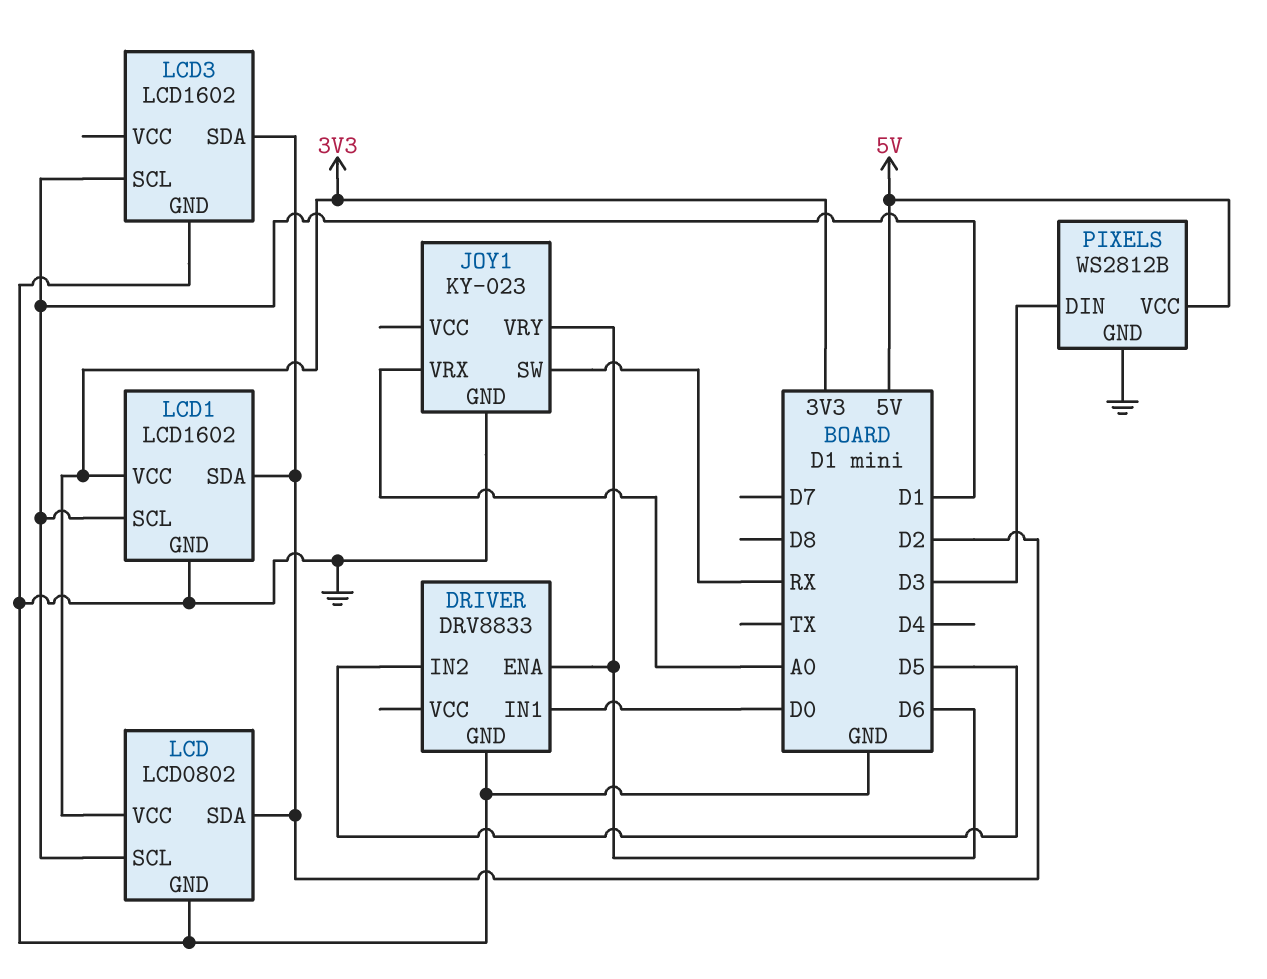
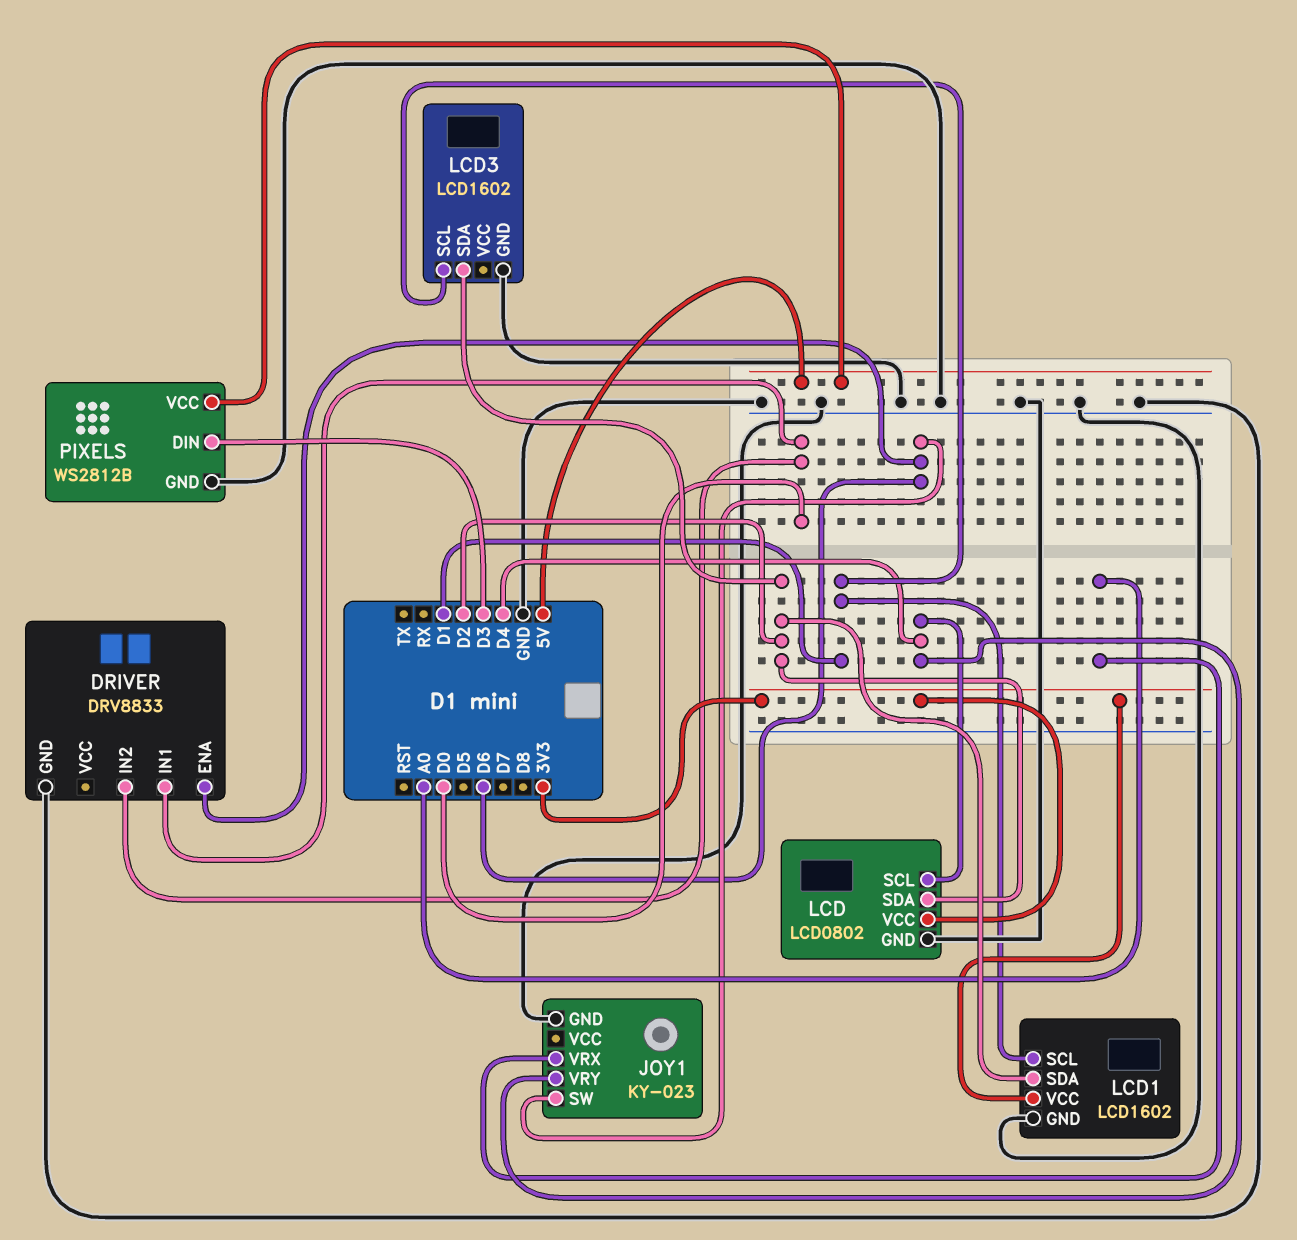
DRIVER pin IN2: D5 -> D0
JOY1 pin SW: RX -> D6
JOY1 pin VRY: D6 -> D4
LCD pin SCL: D1 -> D4

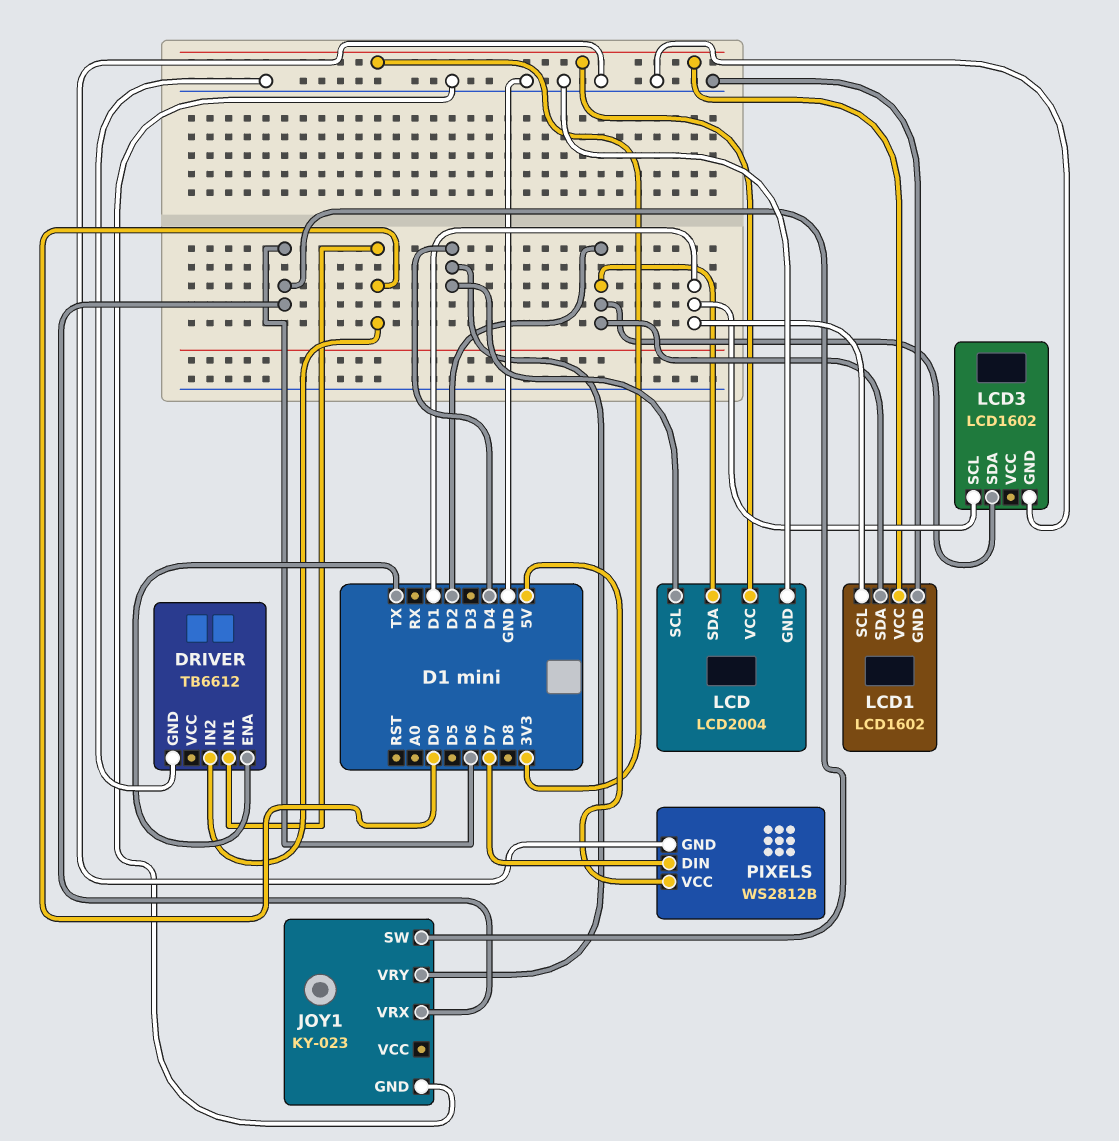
DRIVER: DRV8833 -> TB6612
DRIVER pin ENA: D6 -> TX
JOY1 pin VRX: A0 -> D6
LCD: LCD0802 -> LCD2004
PIXELS pin DIN: D3 -> D7

